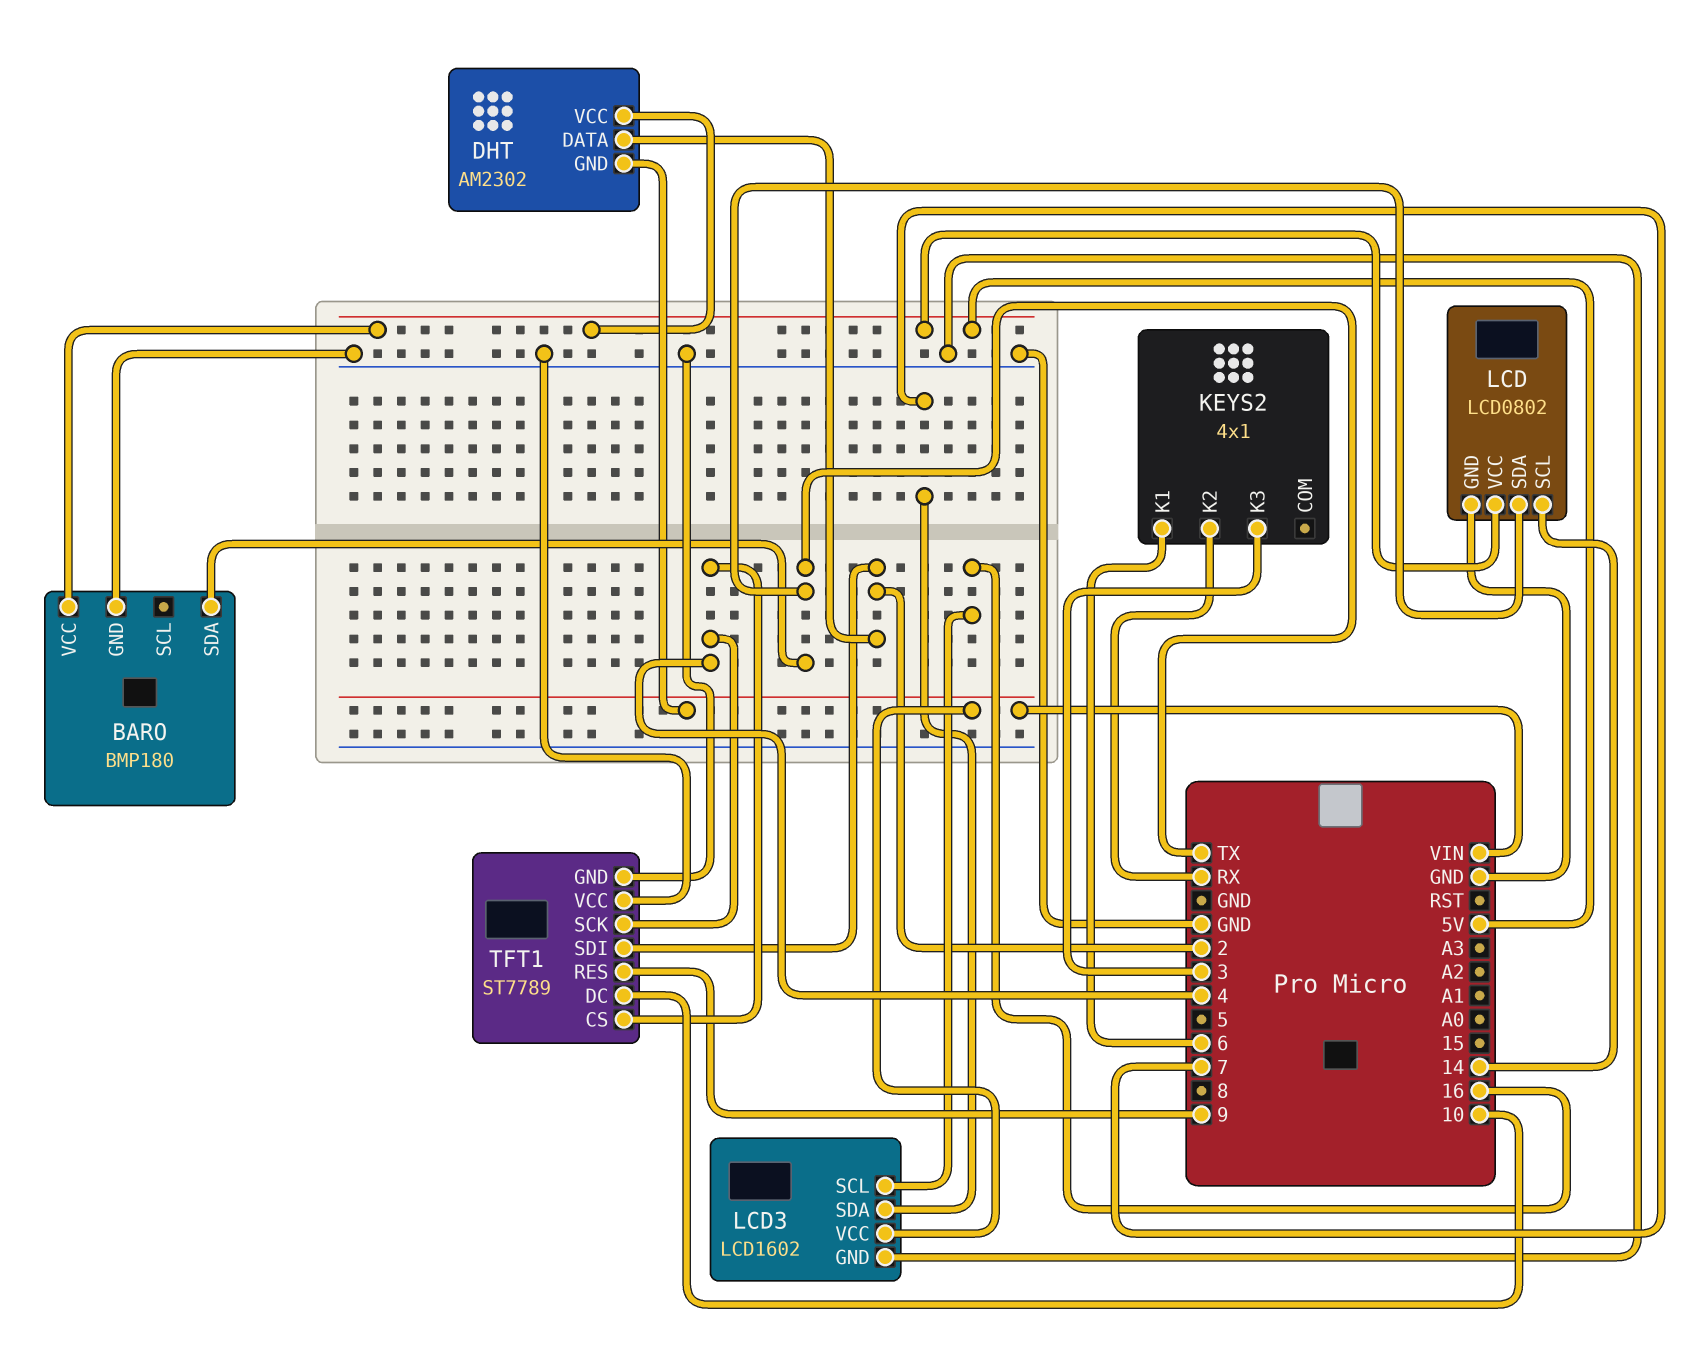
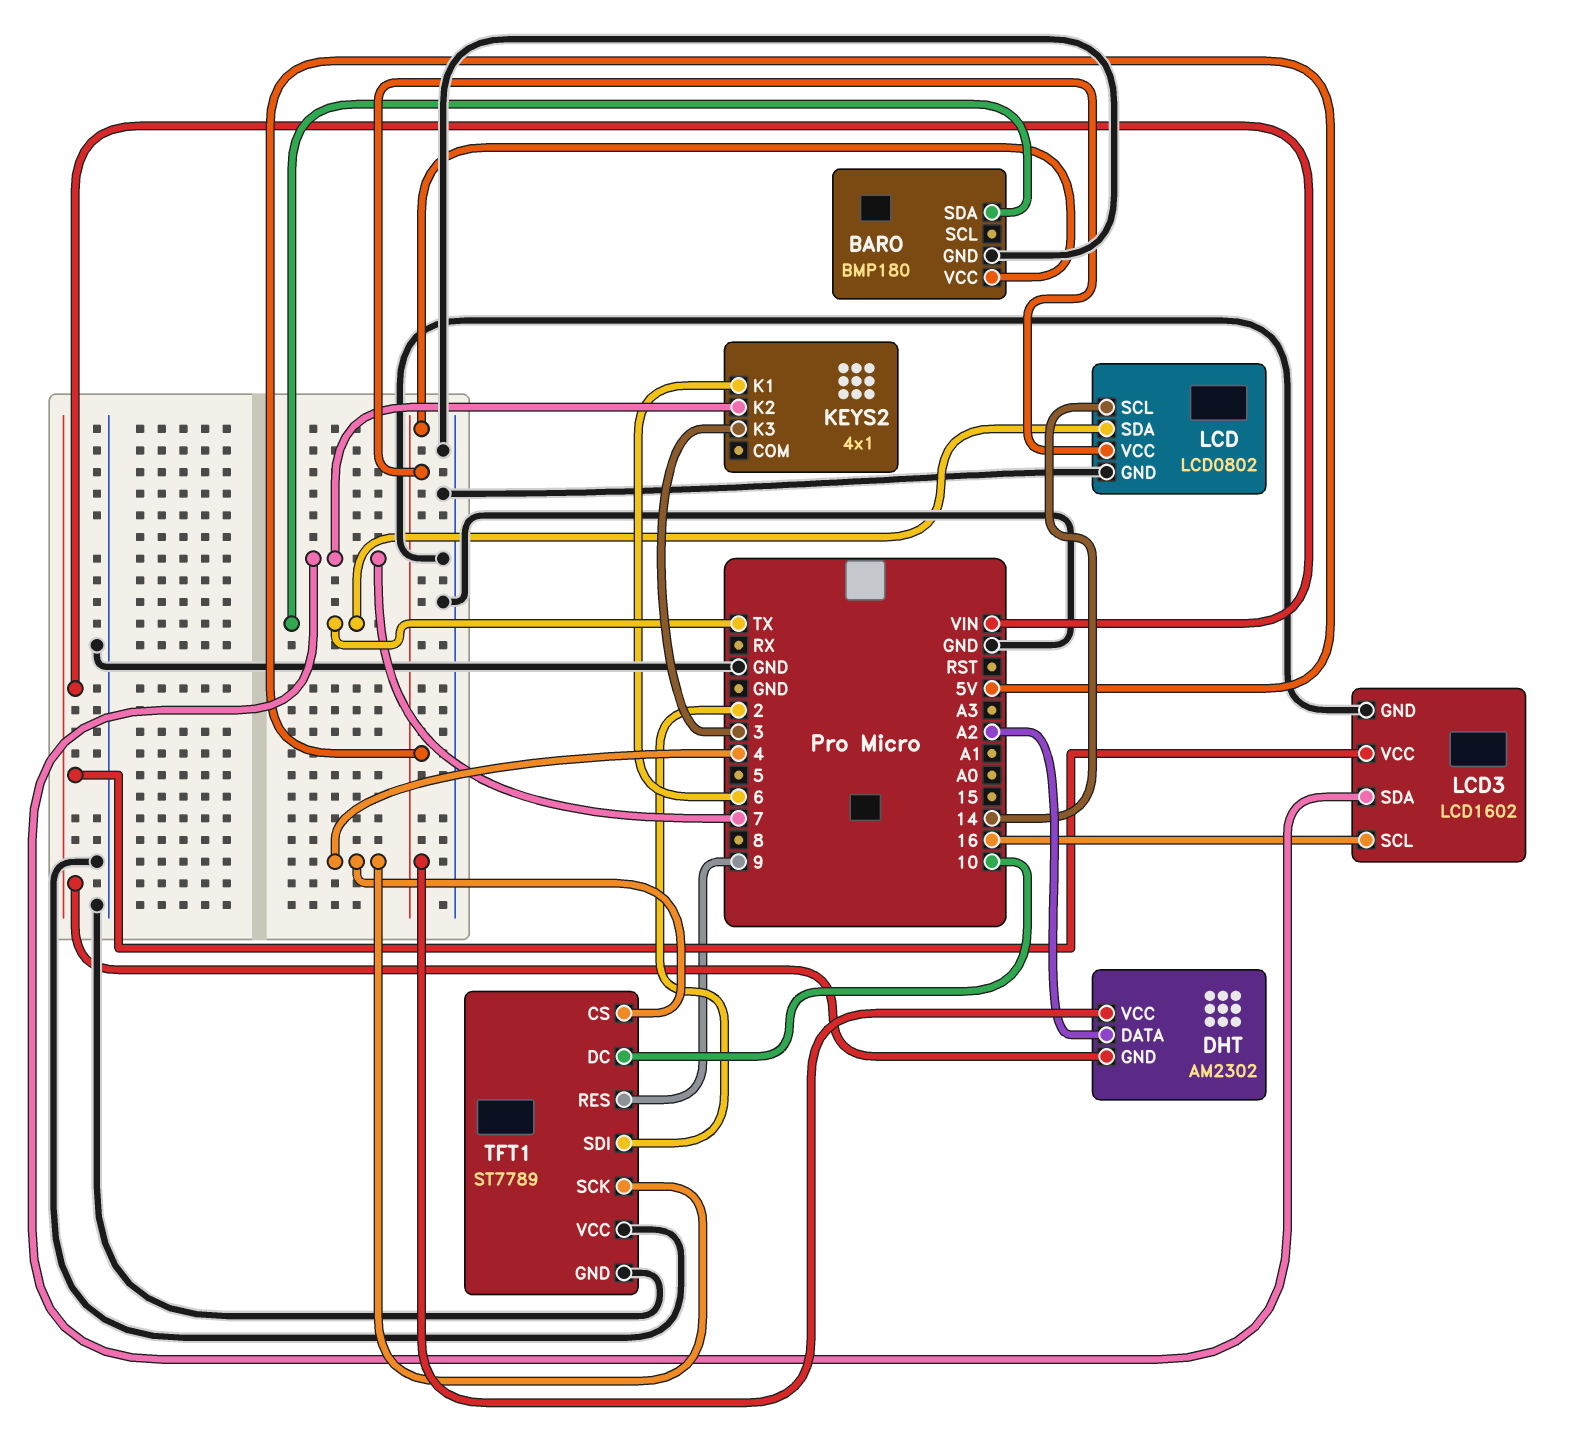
DHT pin DATA: 2 -> A2
KEYS2 pin K2: RX -> 7

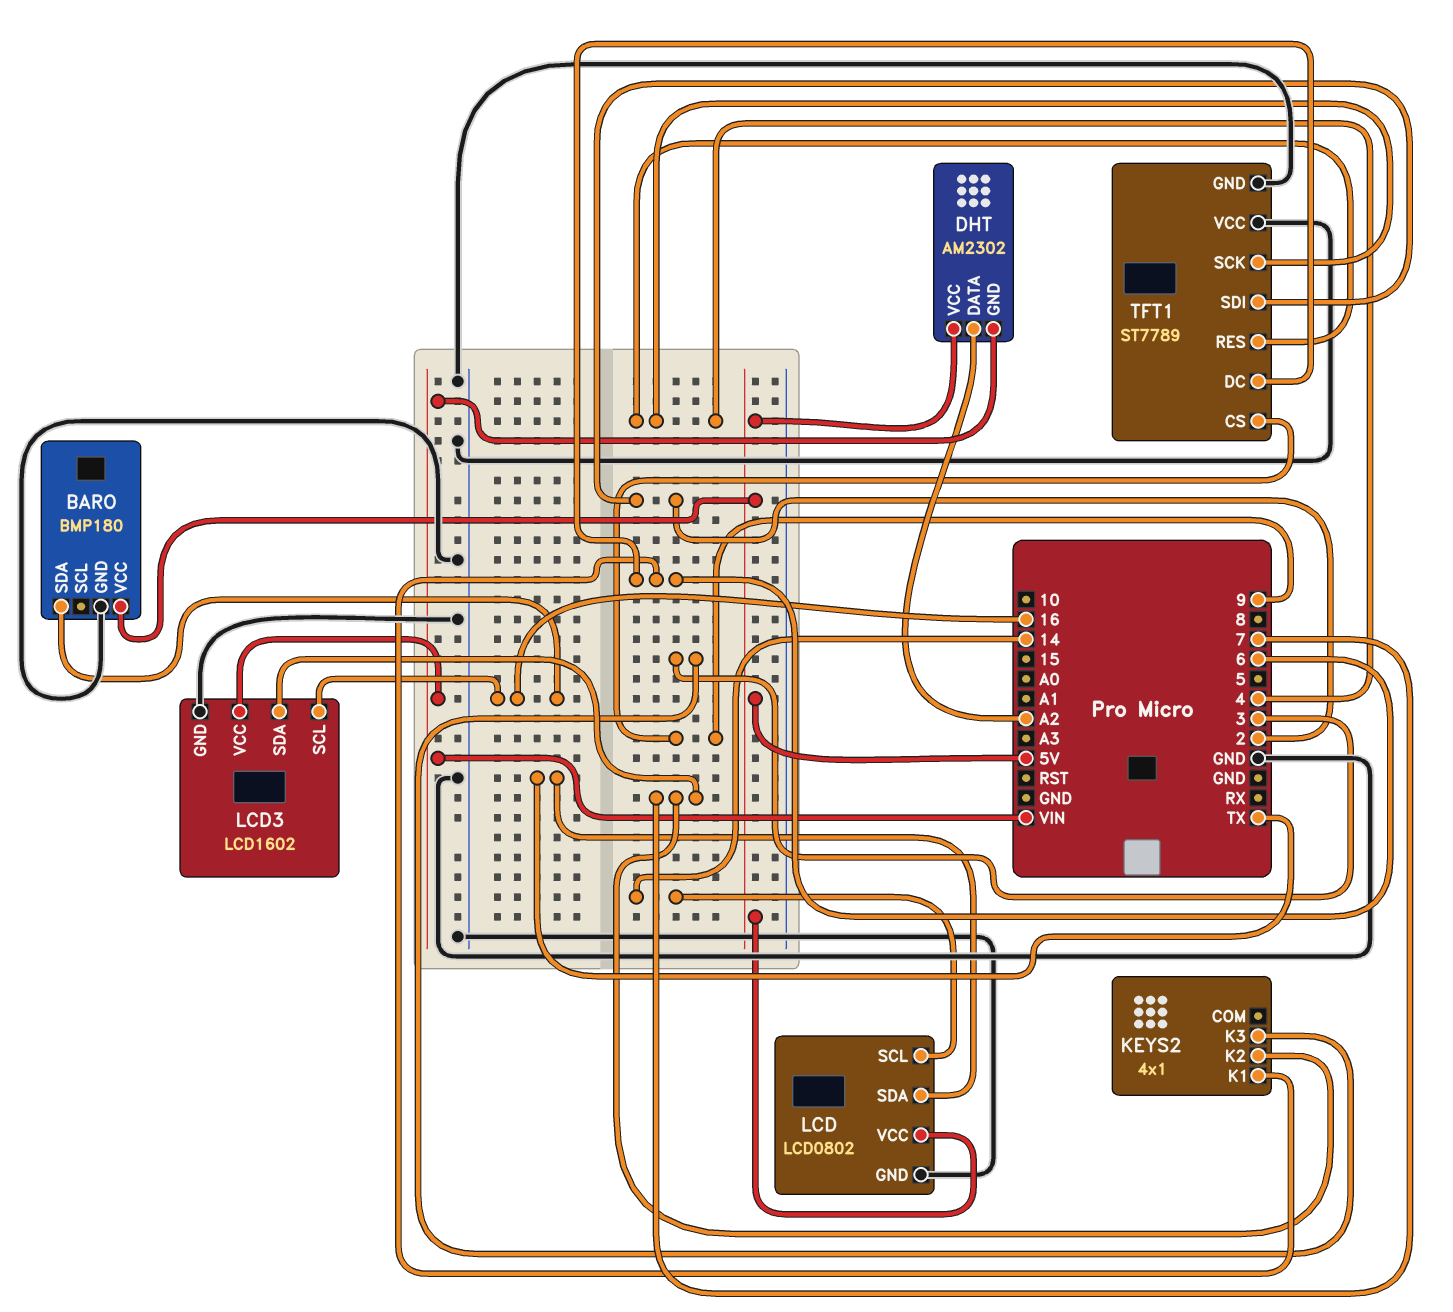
BARO pin SDA: TX -> 16
TFT1 pin CS: 4 -> 9
TFT1 pin DC: 10 -> 6
TFT1 pin RES: 9 -> 4

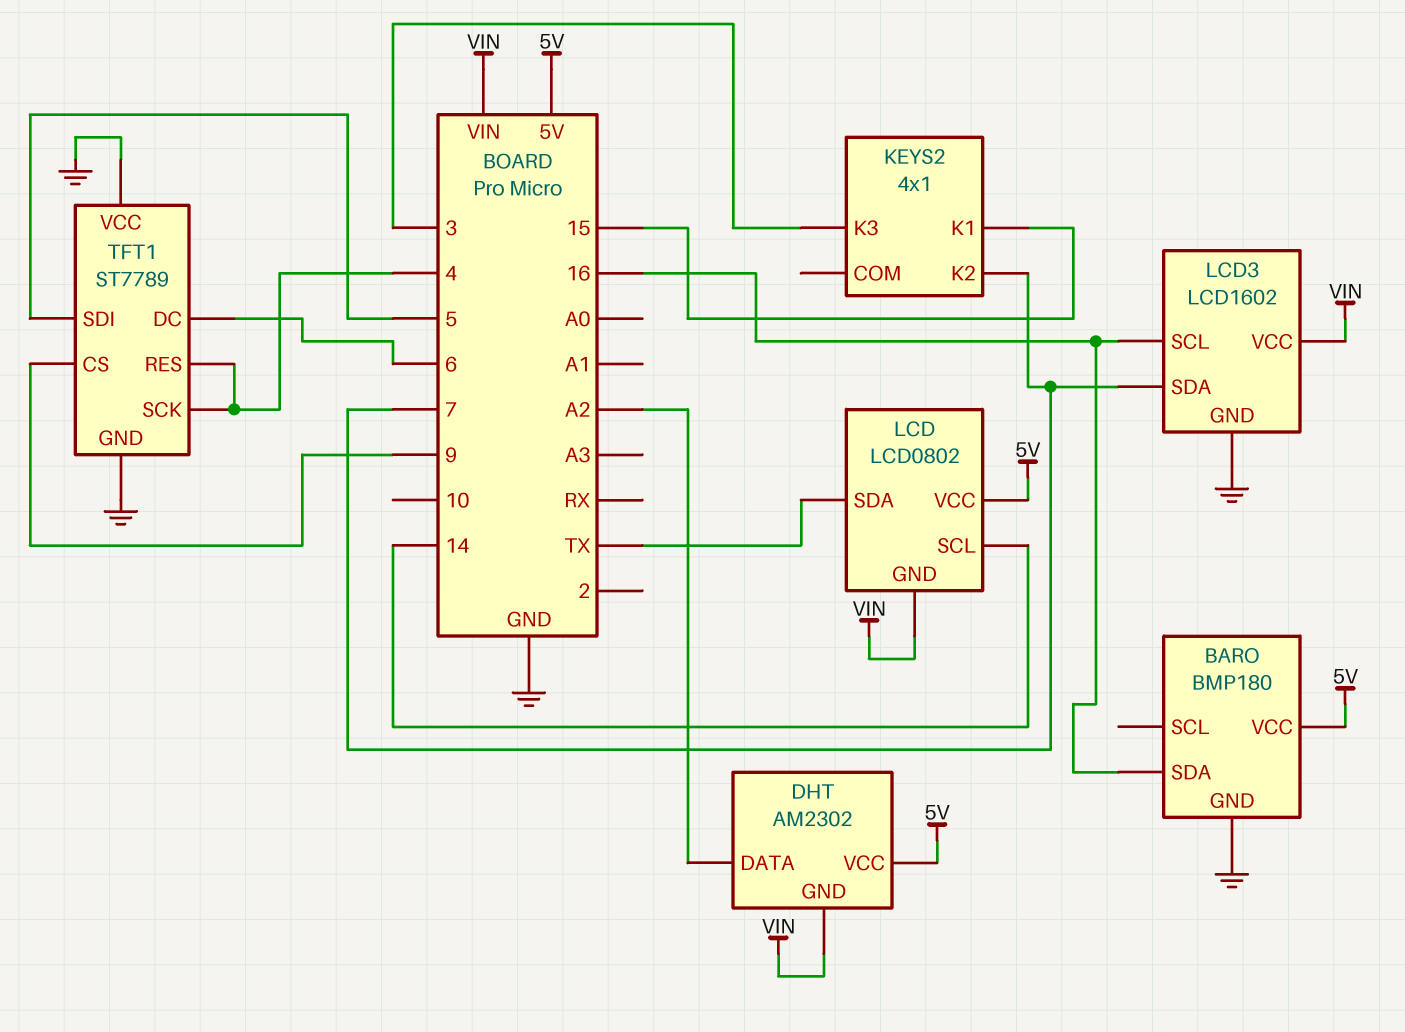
KEYS2 pin K1: 6 -> 15
LCD pin GND: GND -> VIN
TFT1 pin SDI: 2 -> 5

